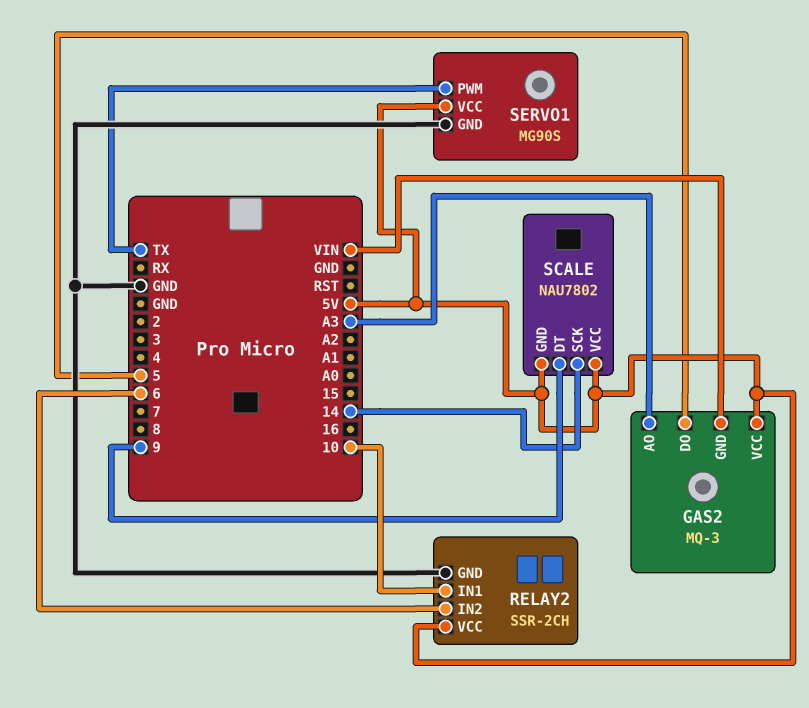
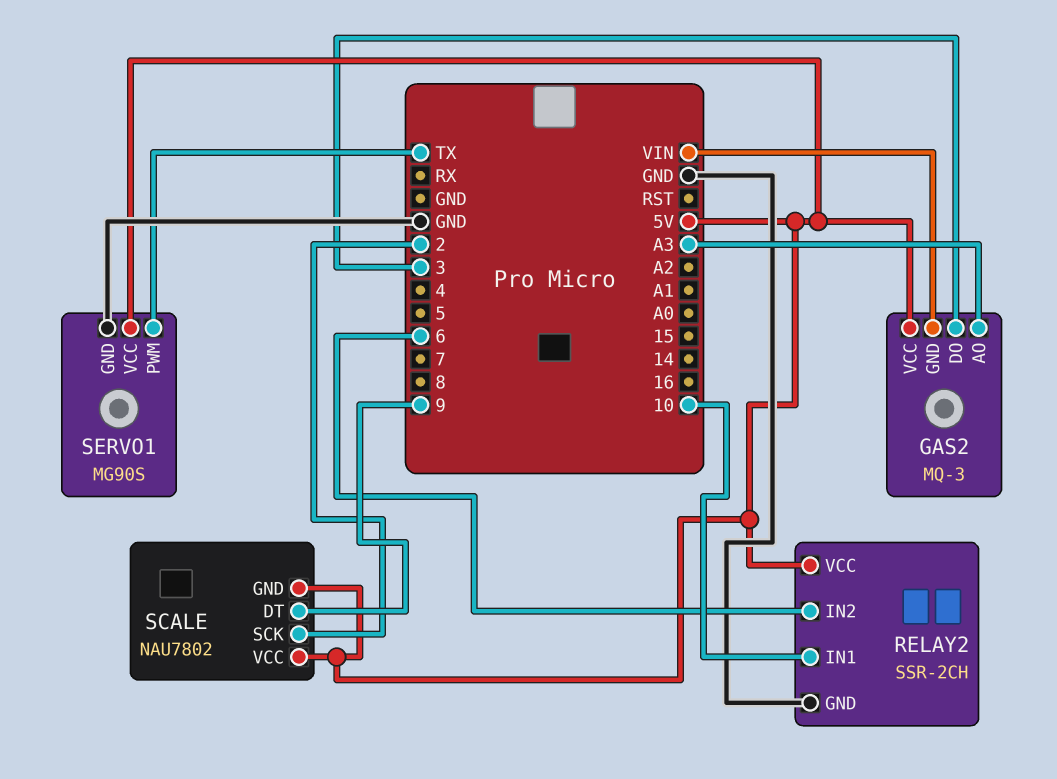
GAS2 pin DO: 5 -> 3
SCALE pin SCK: 14 -> 2

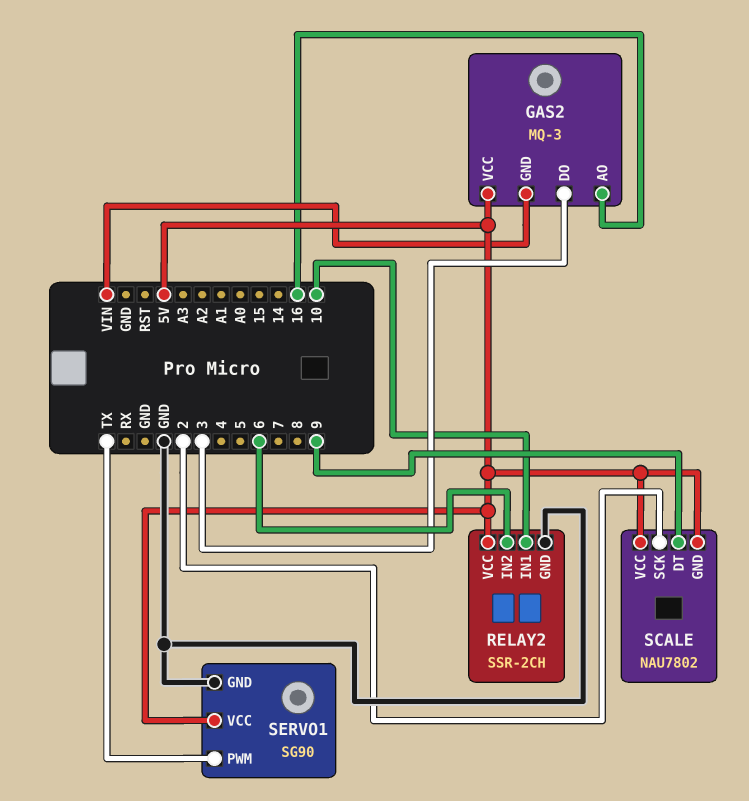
GAS2 pin AO: A3 -> 16
SERVO1: MG90S -> SG90

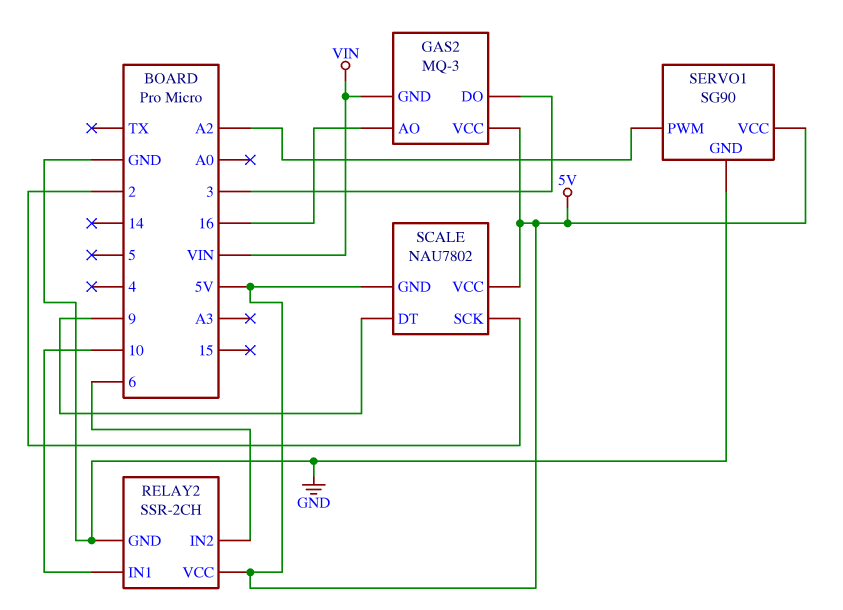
SERVO1 pin PWM: TX -> A2

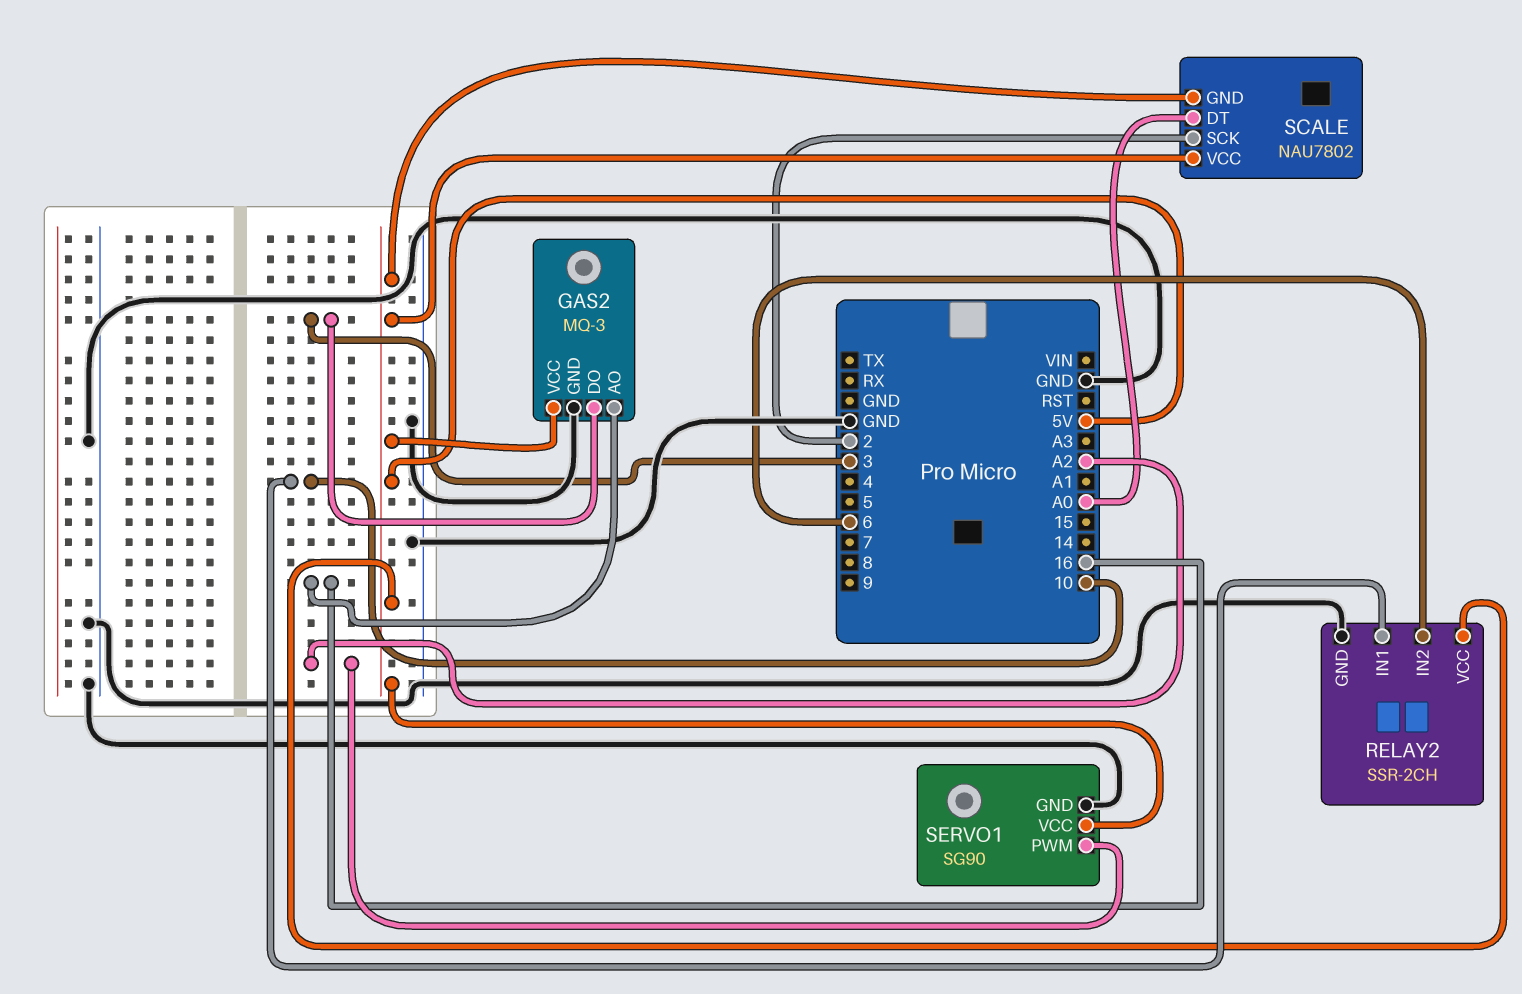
GAS2 pin GND: VIN -> GND
SCALE pin DT: 9 -> A0

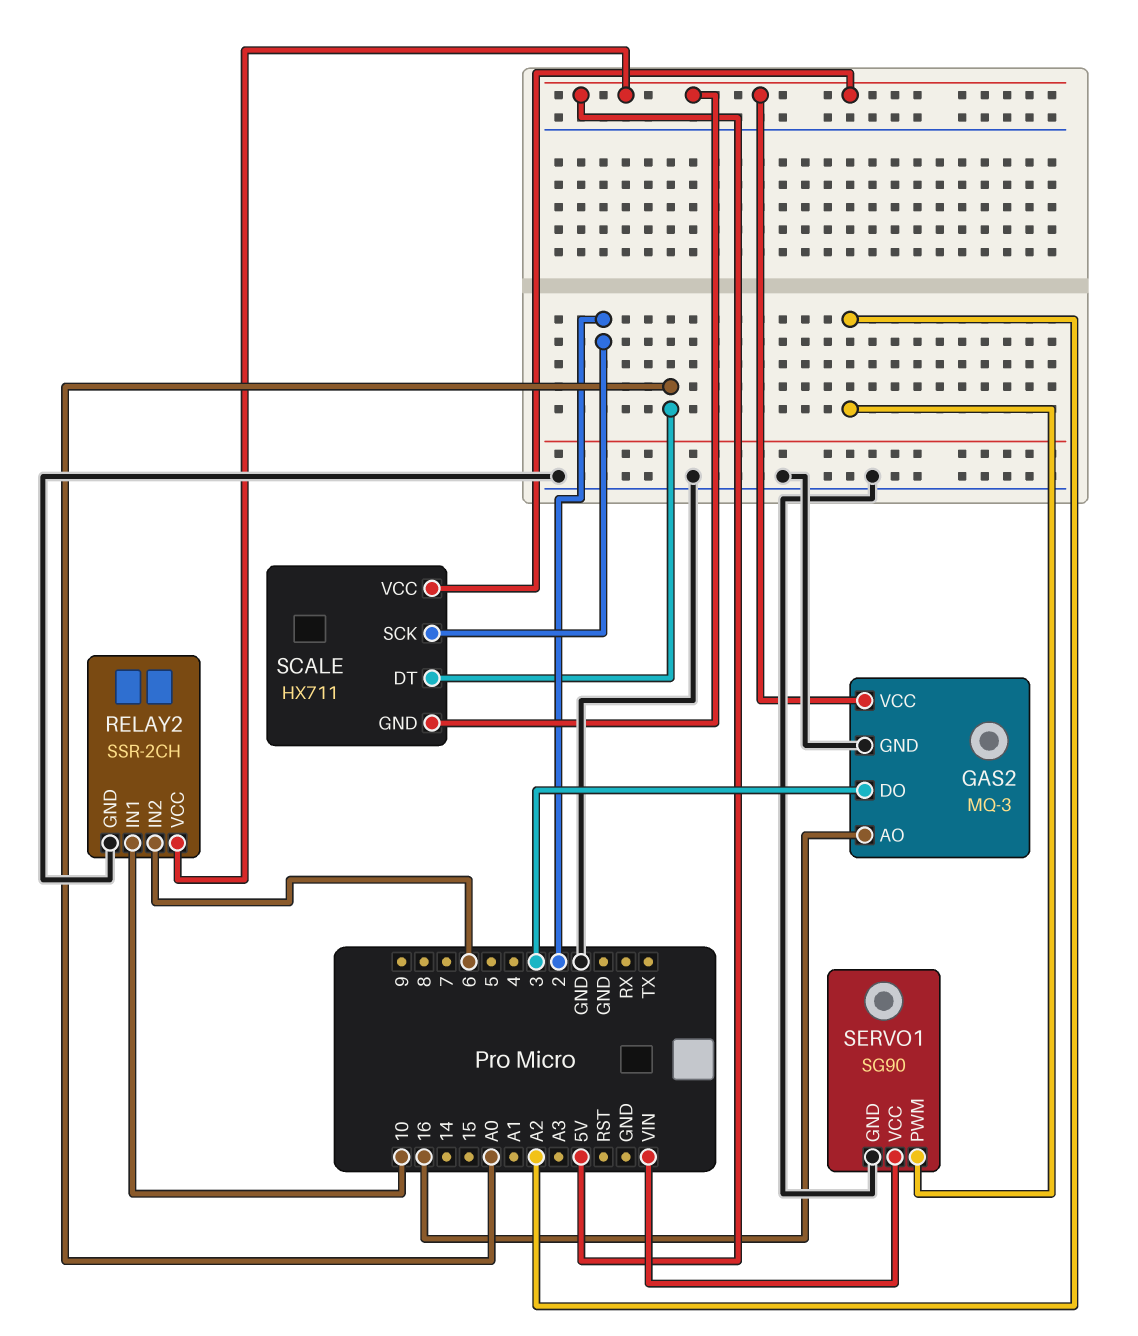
SCALE: NAU7802 -> HX711
SERVO1 pin VCC: 5V -> VIN

